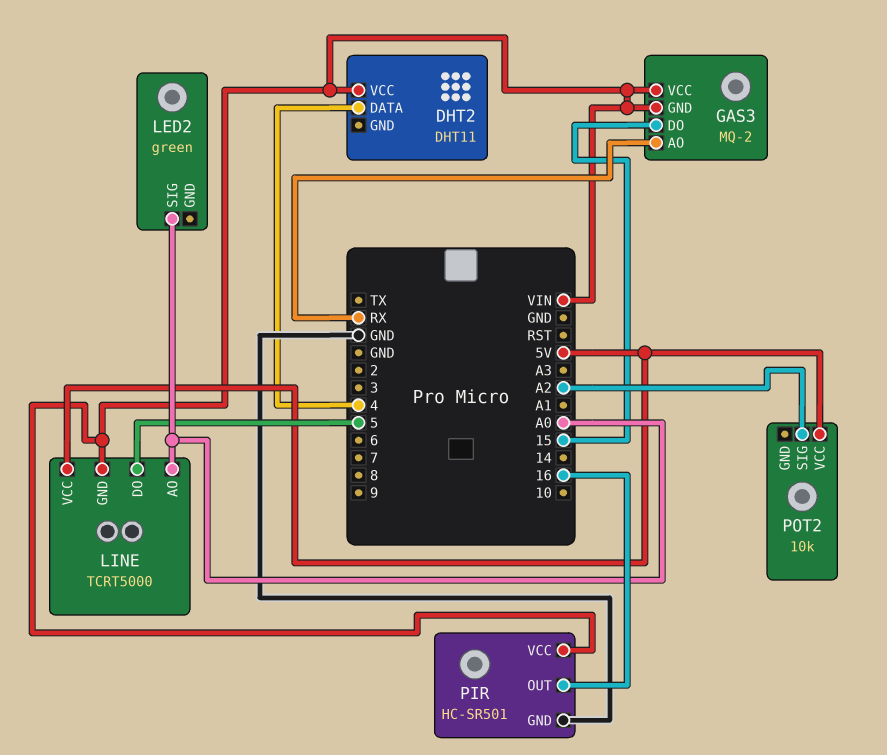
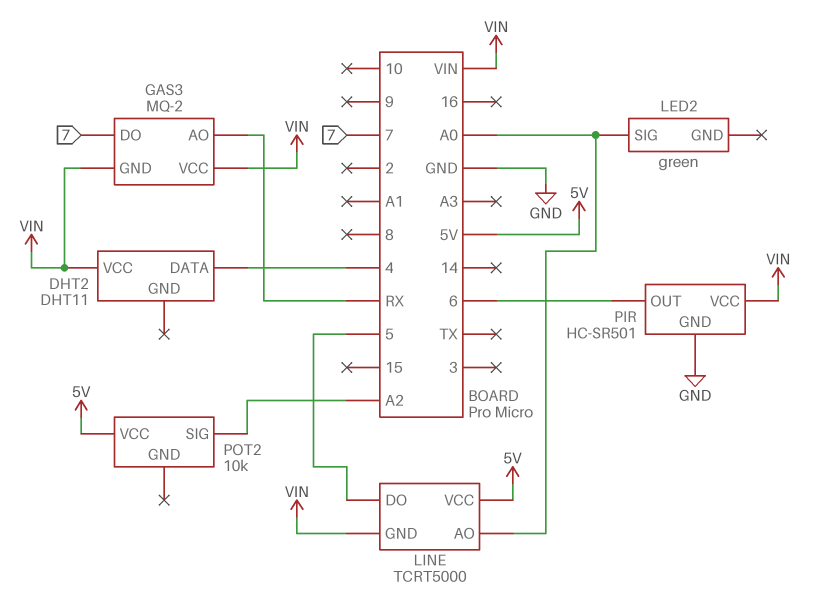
GAS3 pin DO: 15 -> 7
PIR pin OUT: 16 -> 6

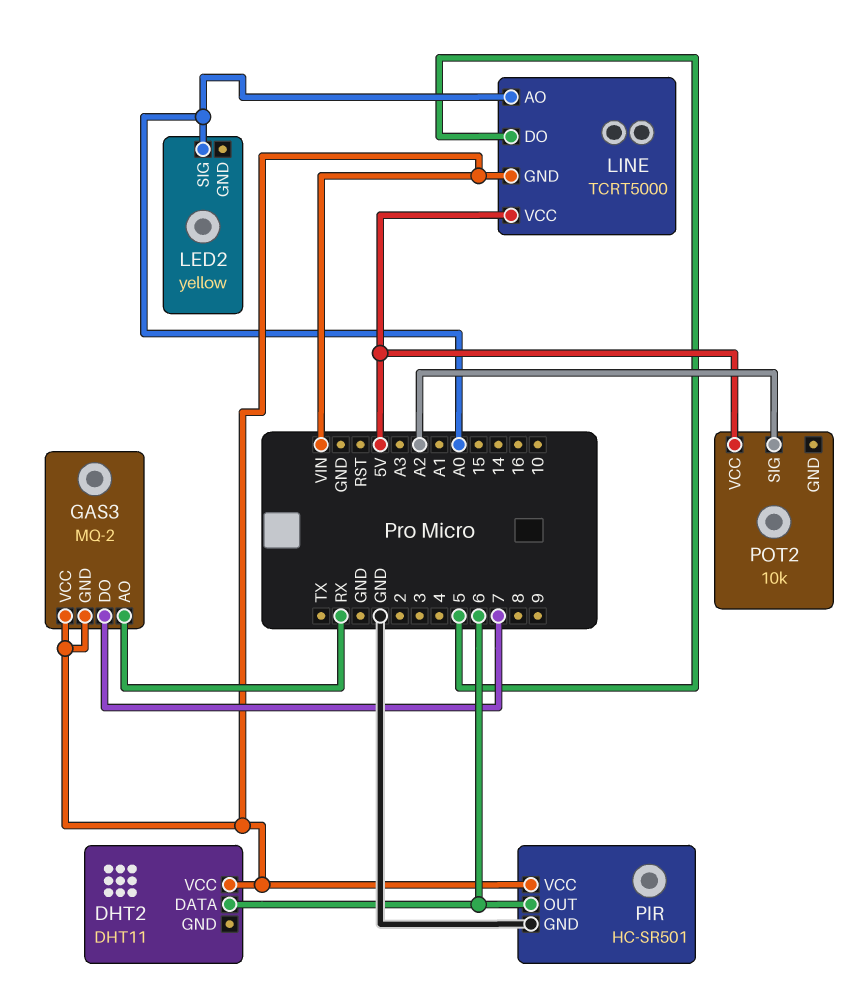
DHT2 pin DATA: 4 -> 6
LED2: green -> yellow

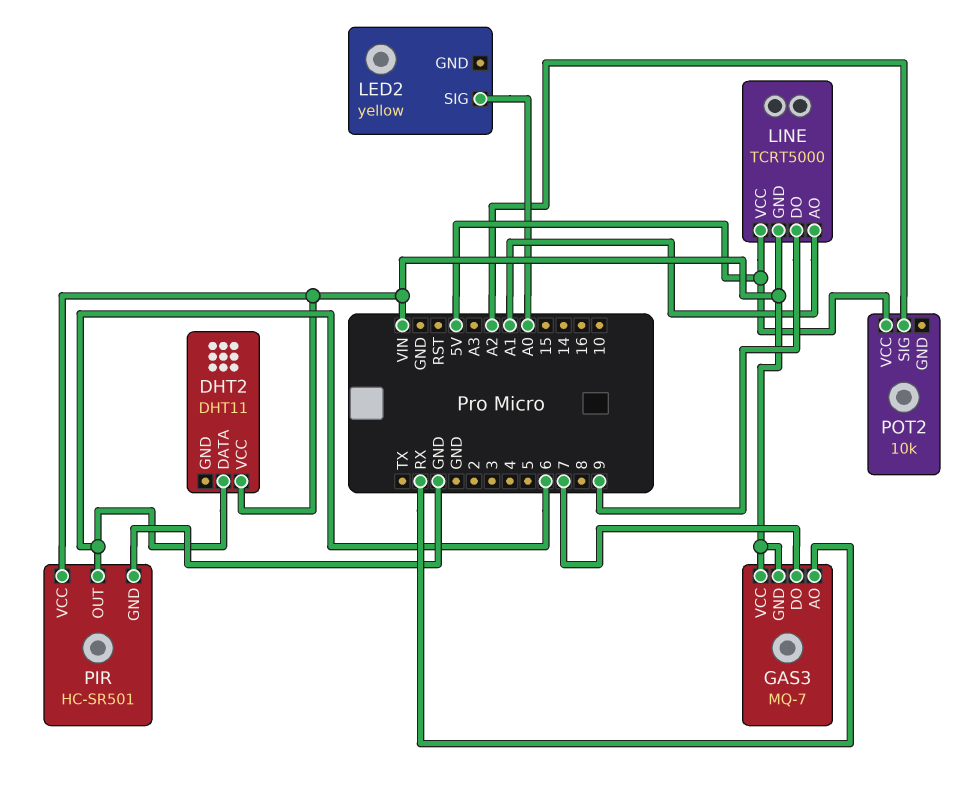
GAS3: MQ-2 -> MQ-7
LINE pin AO: A0 -> A1
LINE pin DO: 5 -> 9

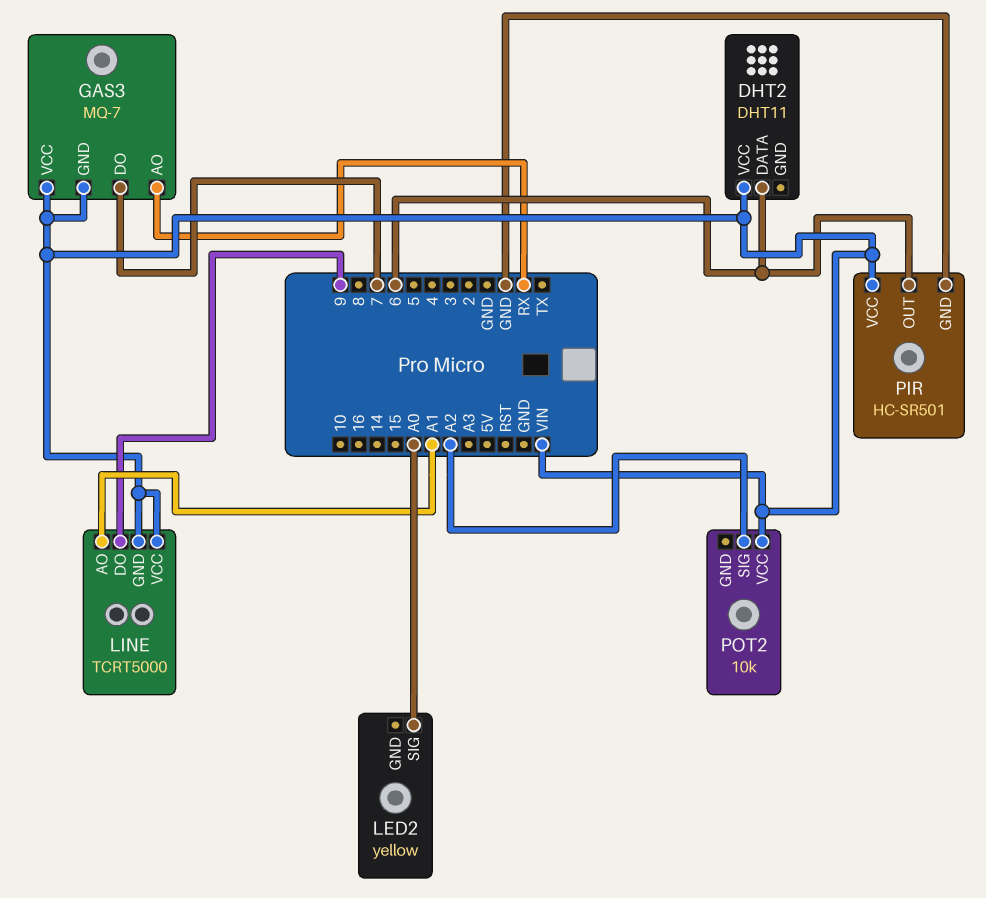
LINE pin VCC: 5V -> VIN
POT2 pin VCC: 5V -> VIN

